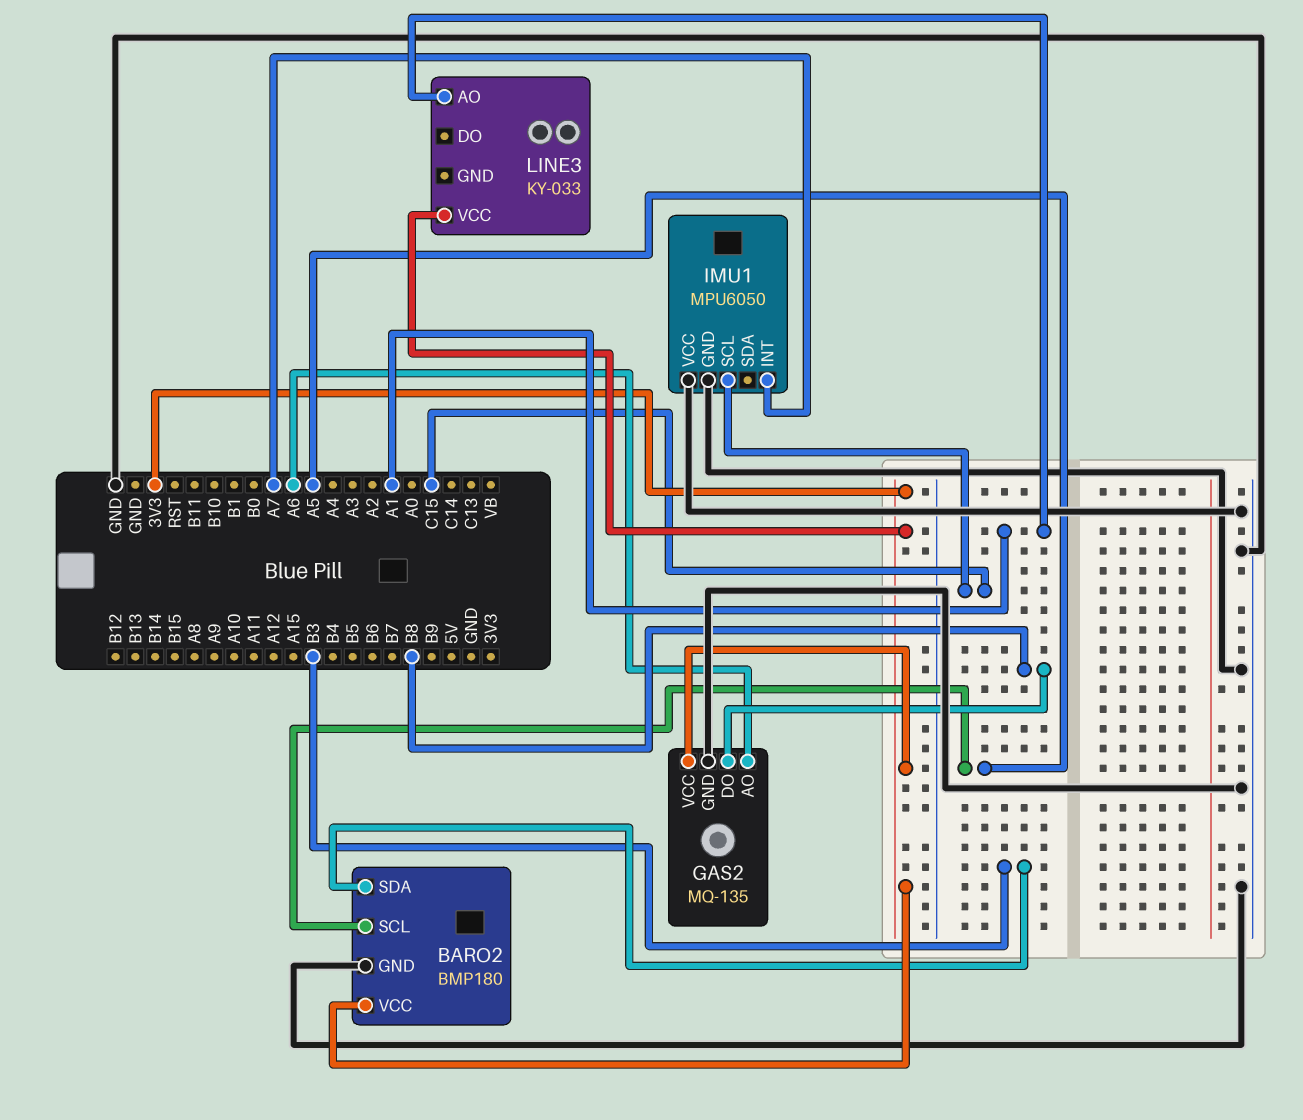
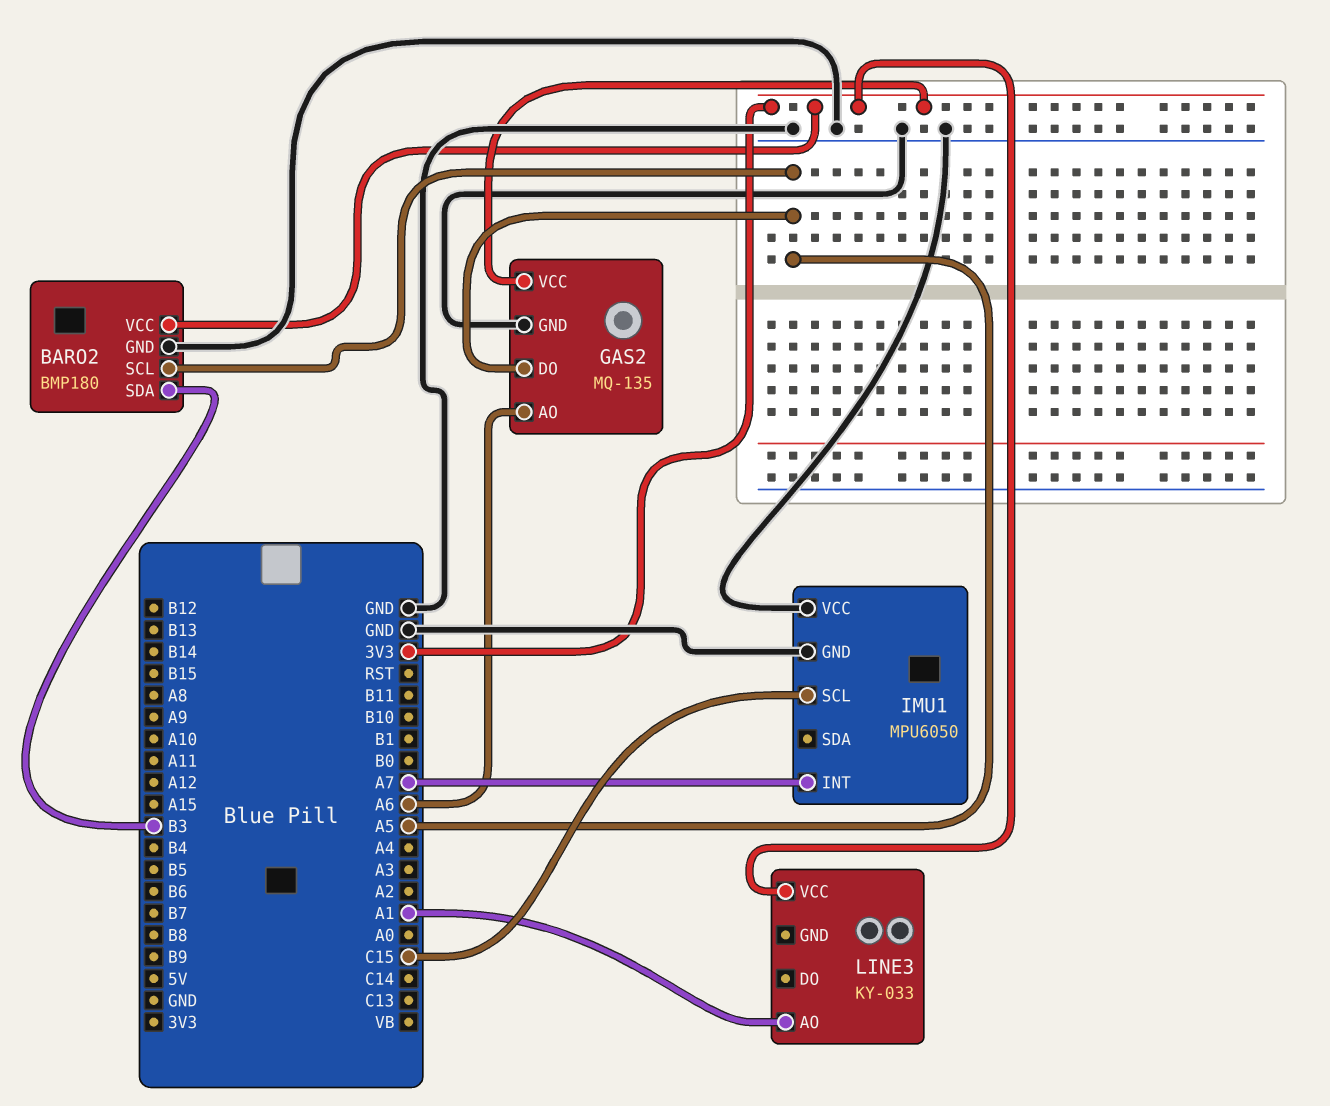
GAS2 pin DO: B8 -> A5

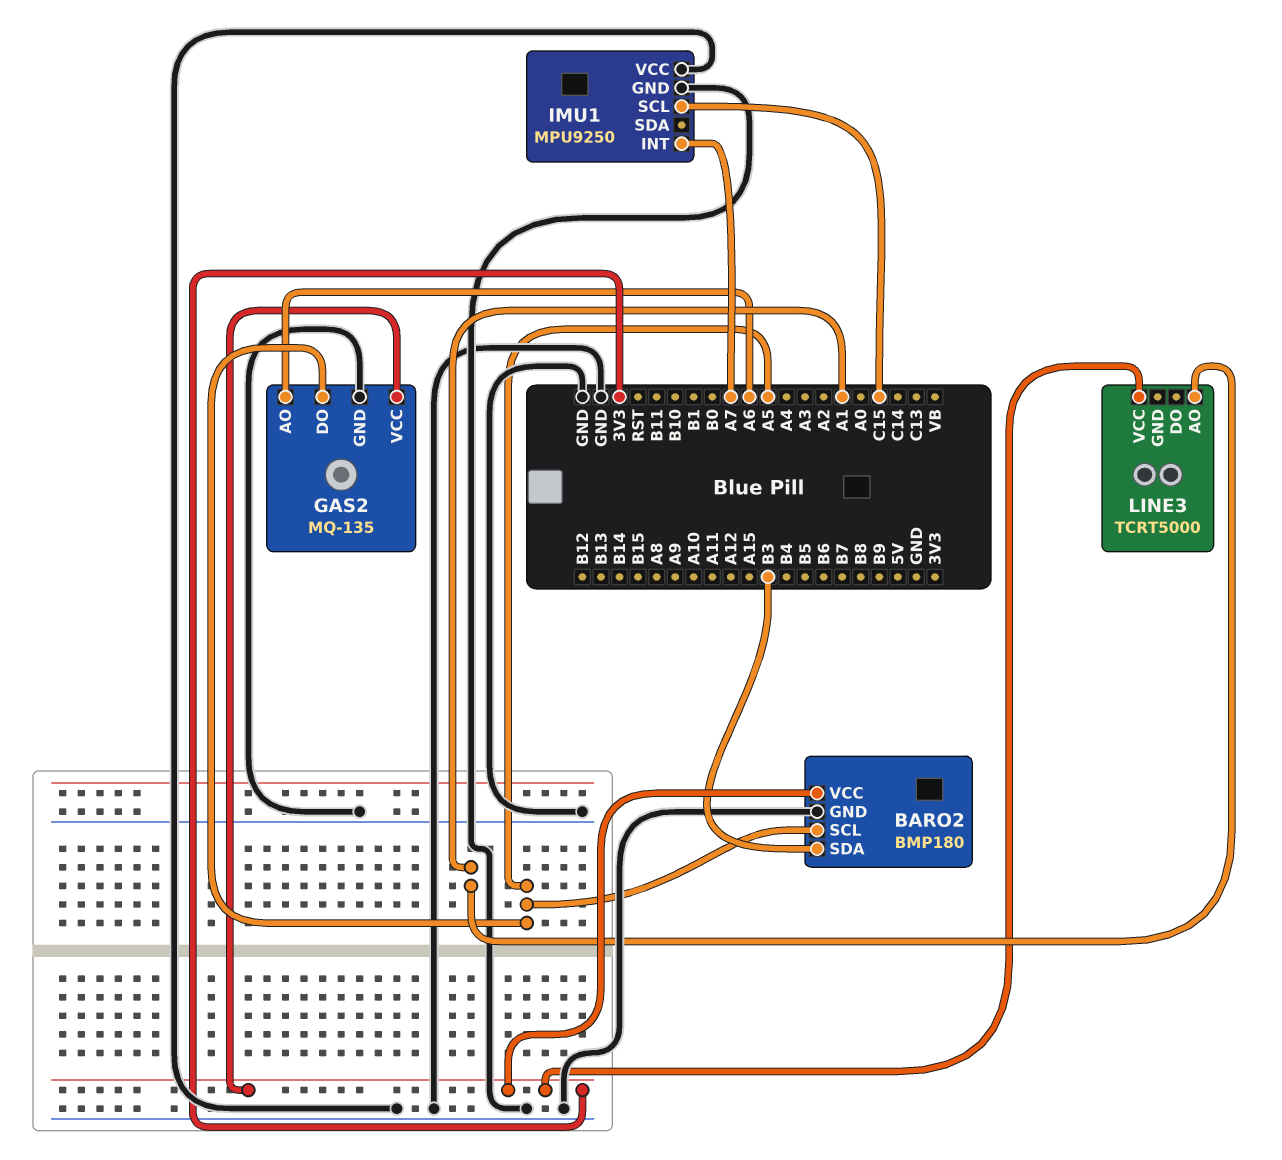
IMU1: MPU6050 -> MPU9250
LINE3: KY-033 -> TCRT5000

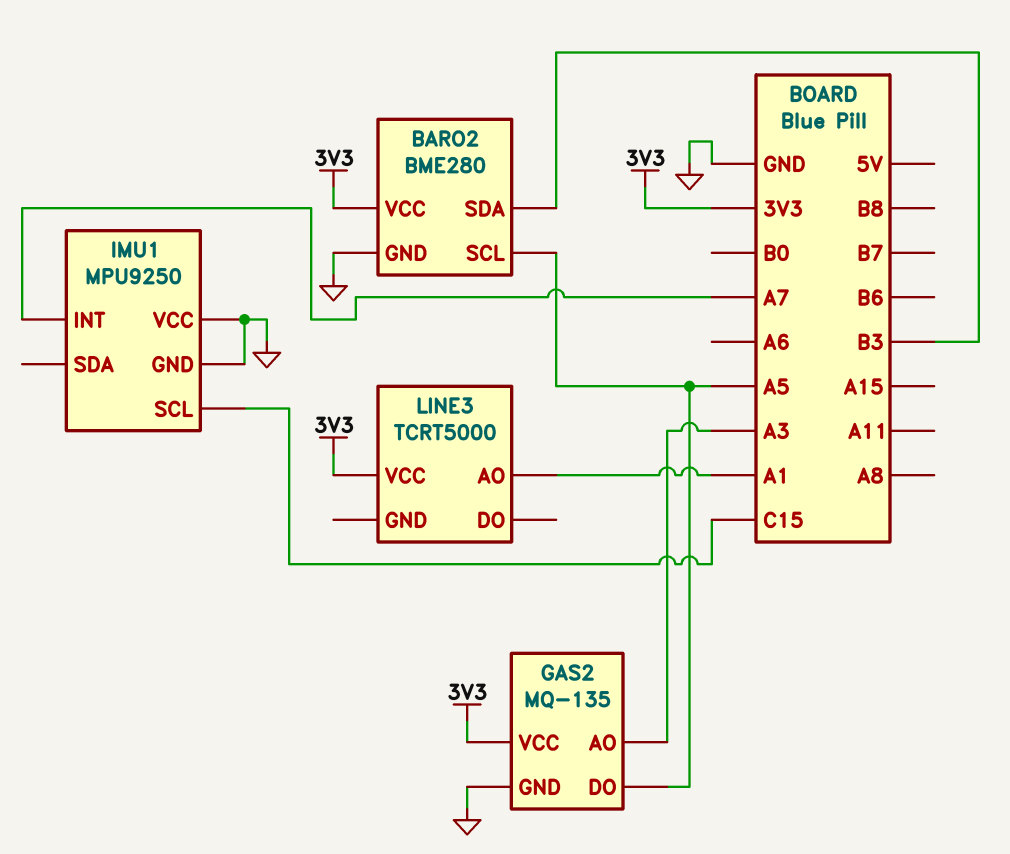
BARO2: BMP180 -> BME280
GAS2 pin AO: A6 -> A3

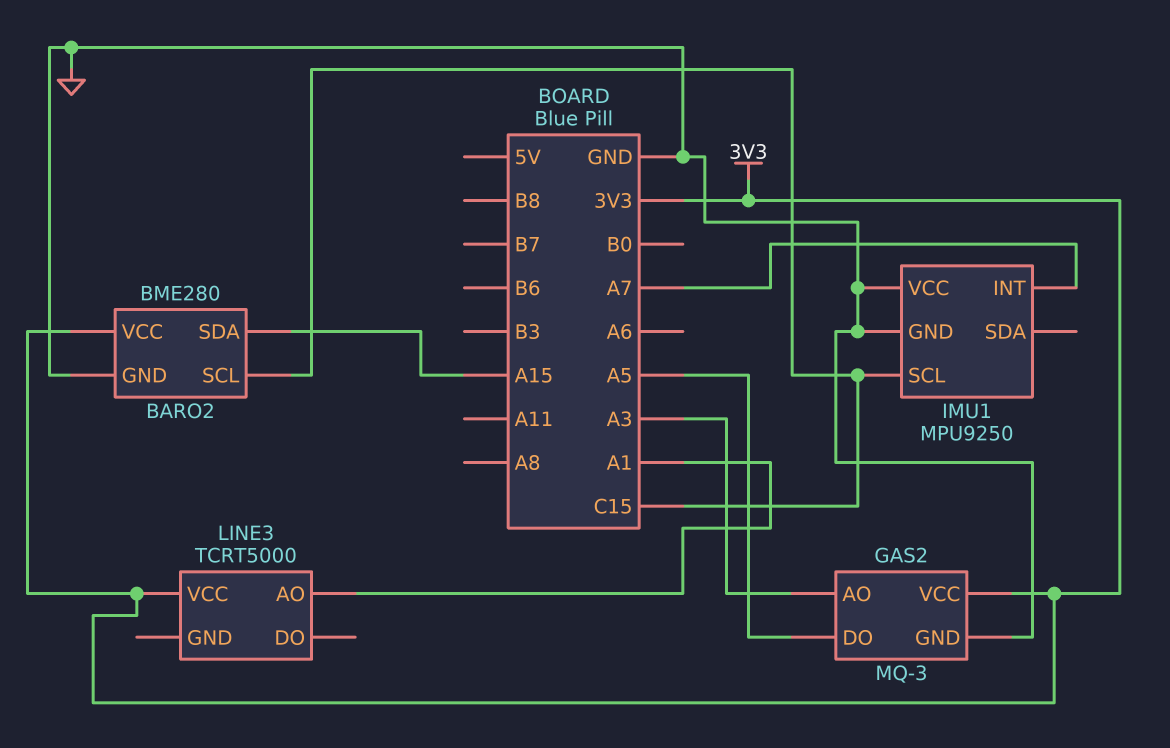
BARO2 pin SCL: A5 -> C15
BARO2 pin SDA: B3 -> A15
GAS2: MQ-135 -> MQ-3

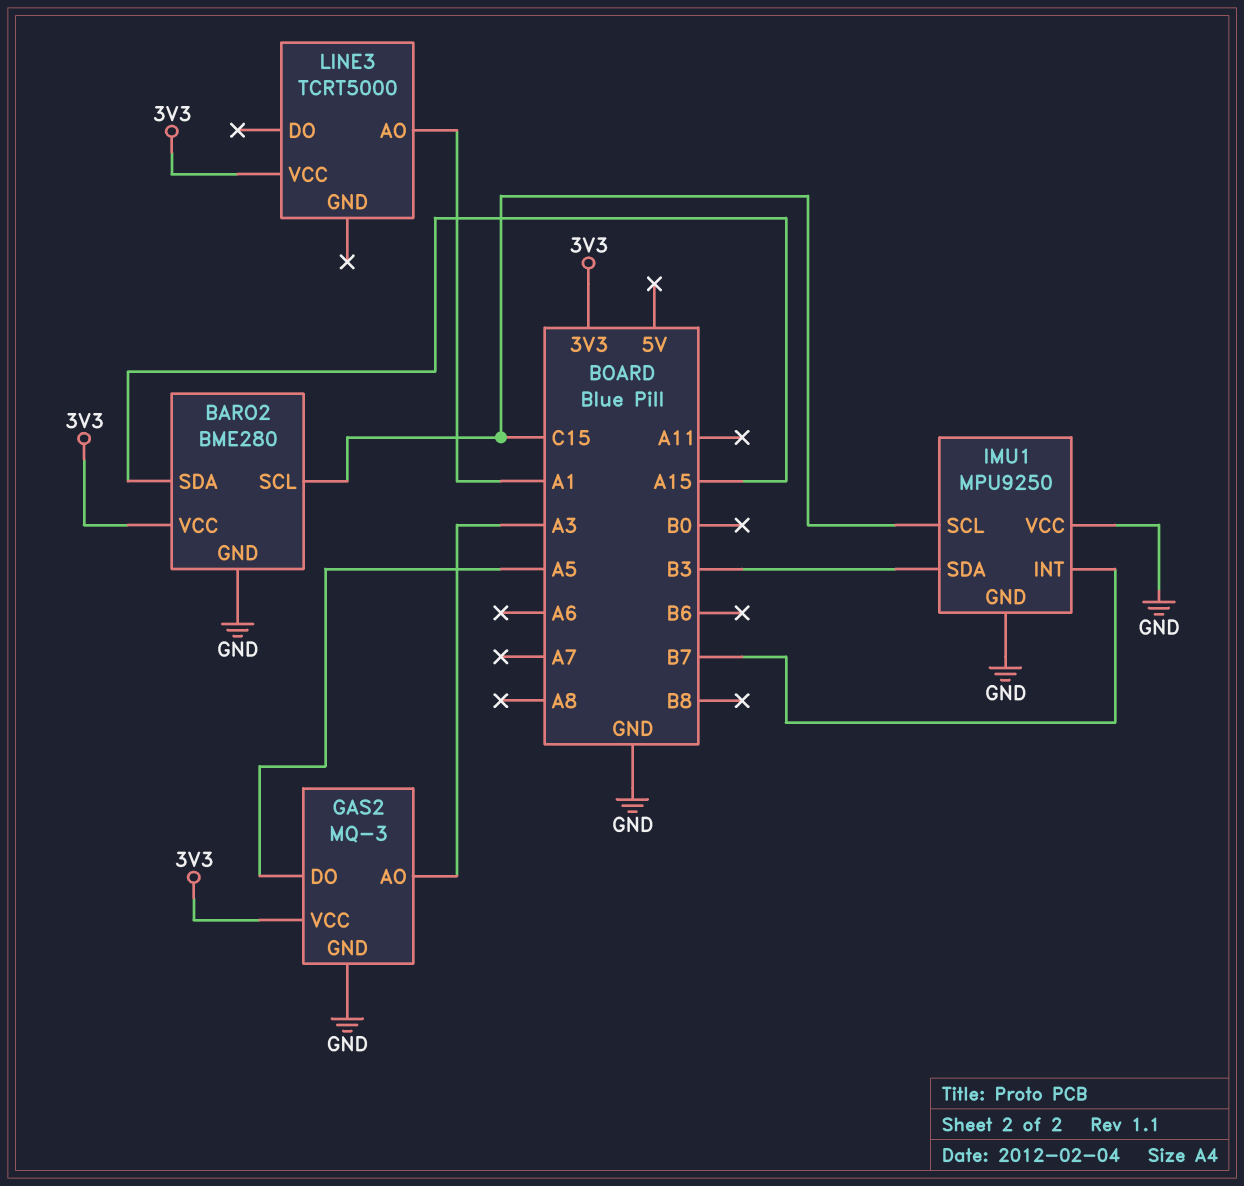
IMU1 pin INT: A7 -> B7
IMU1 pin SDA: none -> B3

